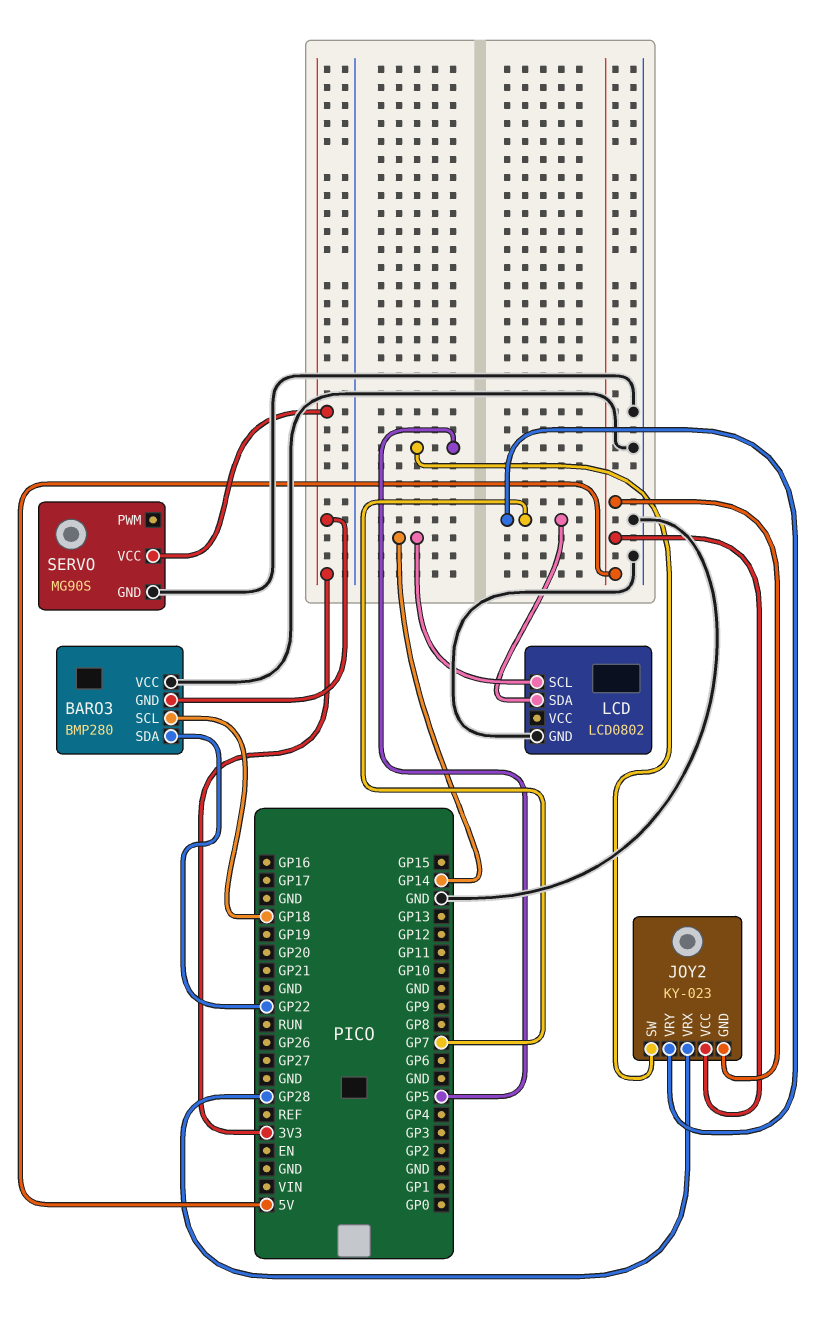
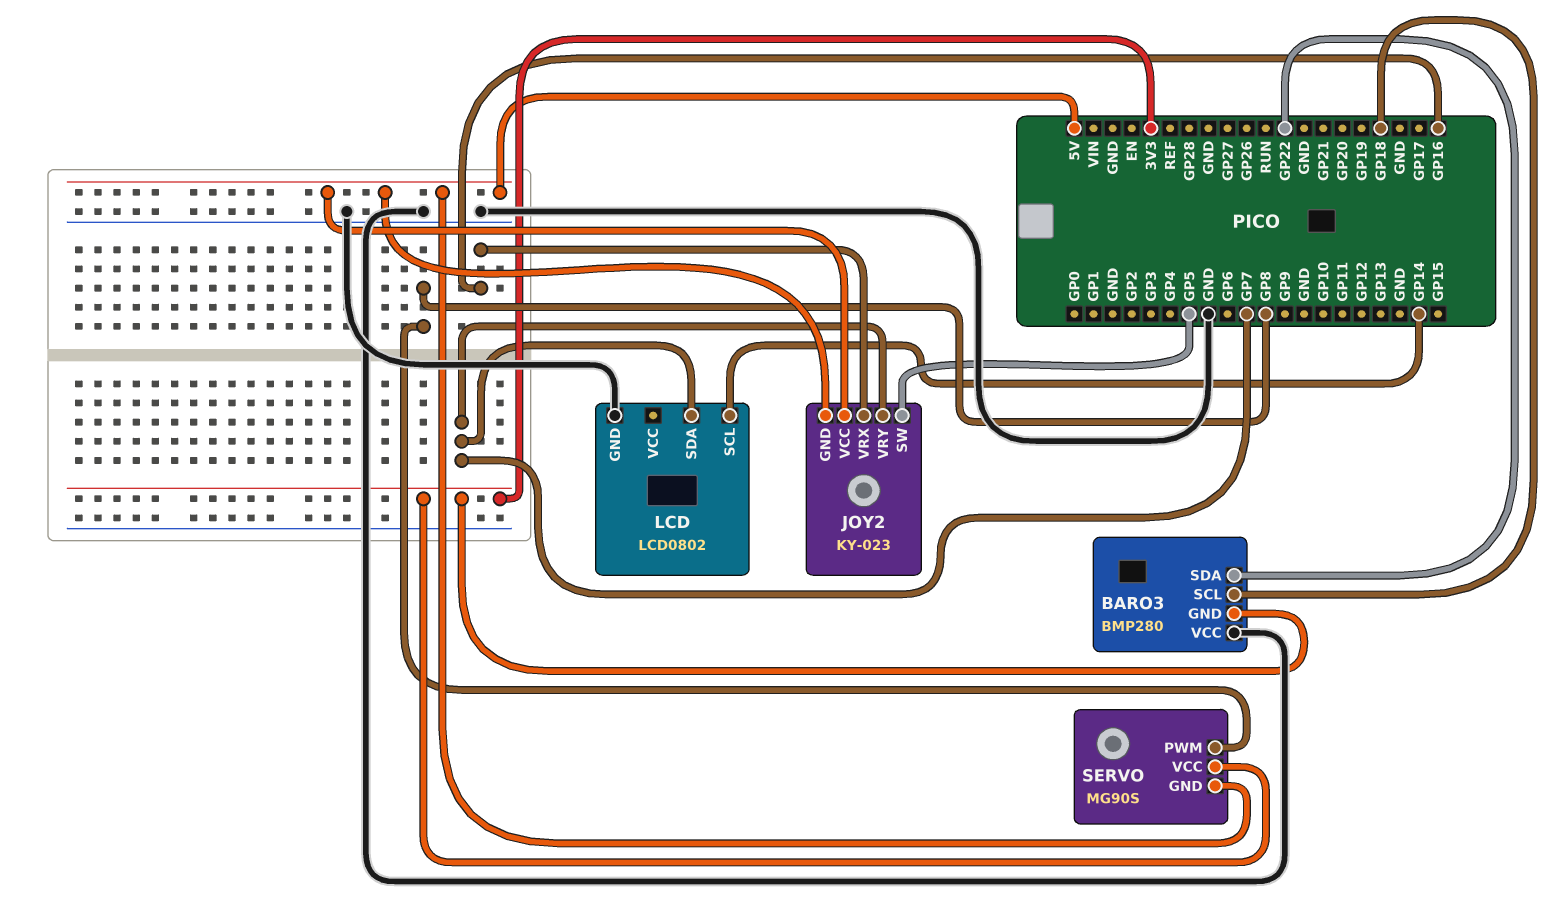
JOY2 pin VRX: GP28 -> GP16
SERVO pin GND: GND -> 5V
SERVO pin PWM: none -> GP8

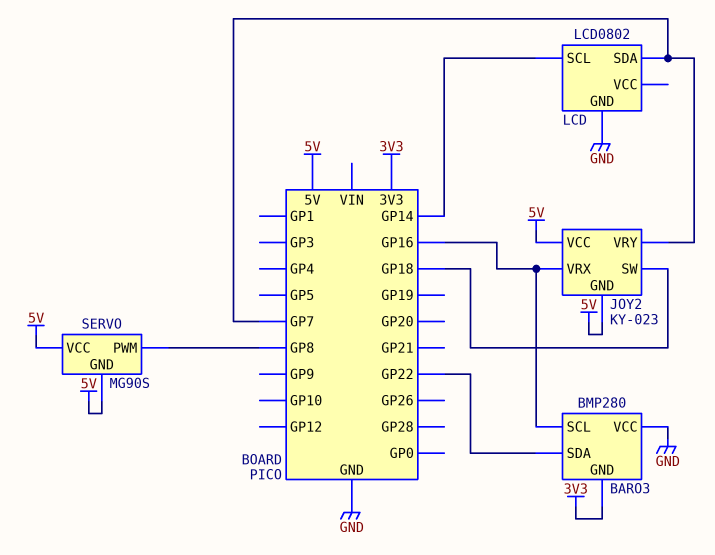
BARO3 pin SCL: GP18 -> GP16
JOY2 pin SW: GP5 -> GP18
SERVO pin VCC: 3V3 -> 5V

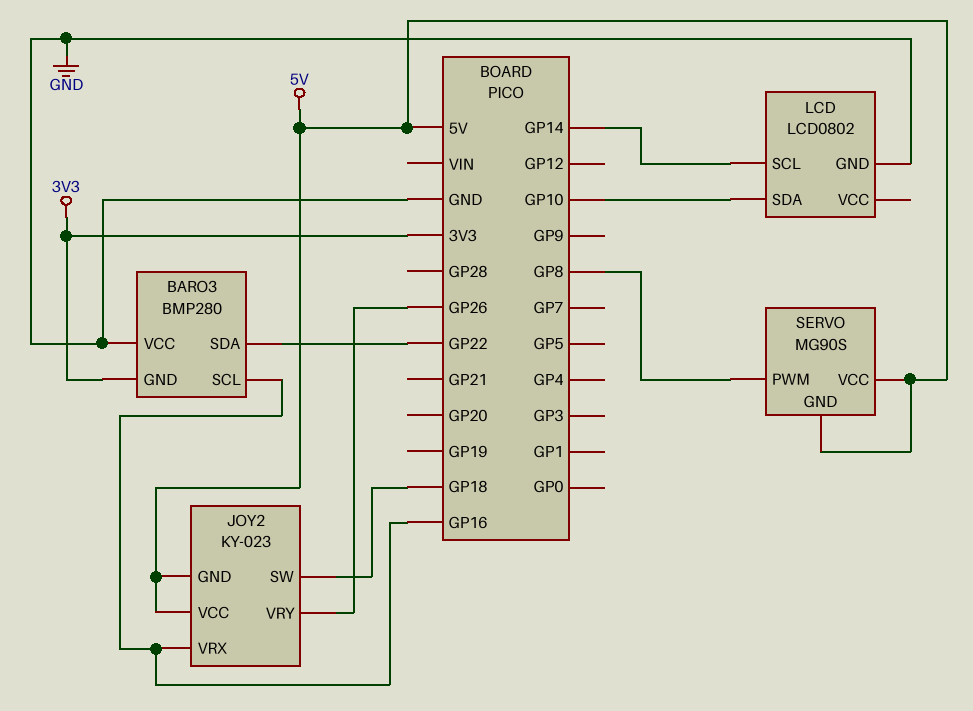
JOY2 pin VRY: GP7 -> GP26
LCD pin SDA: GP7 -> GP10

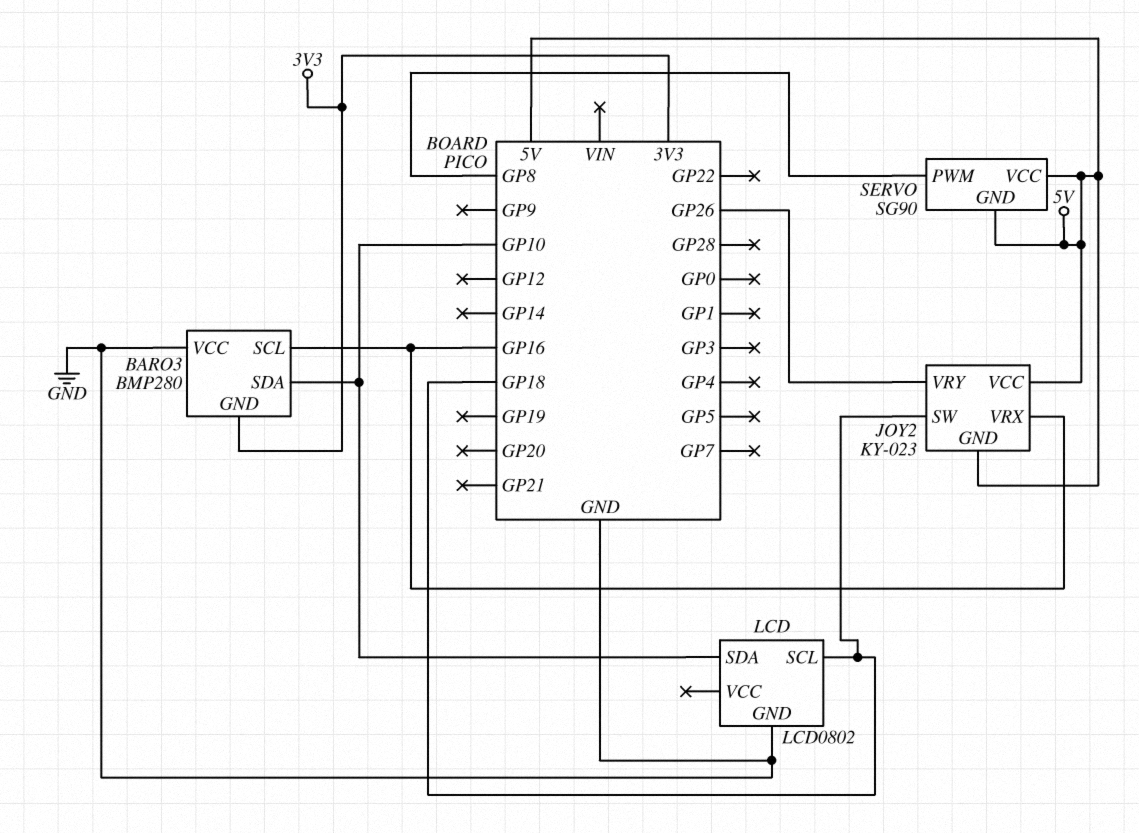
BARO3 pin SDA: GP22 -> GP10
LCD pin SCL: GP14 -> GP18
SERVO: MG90S -> SG90

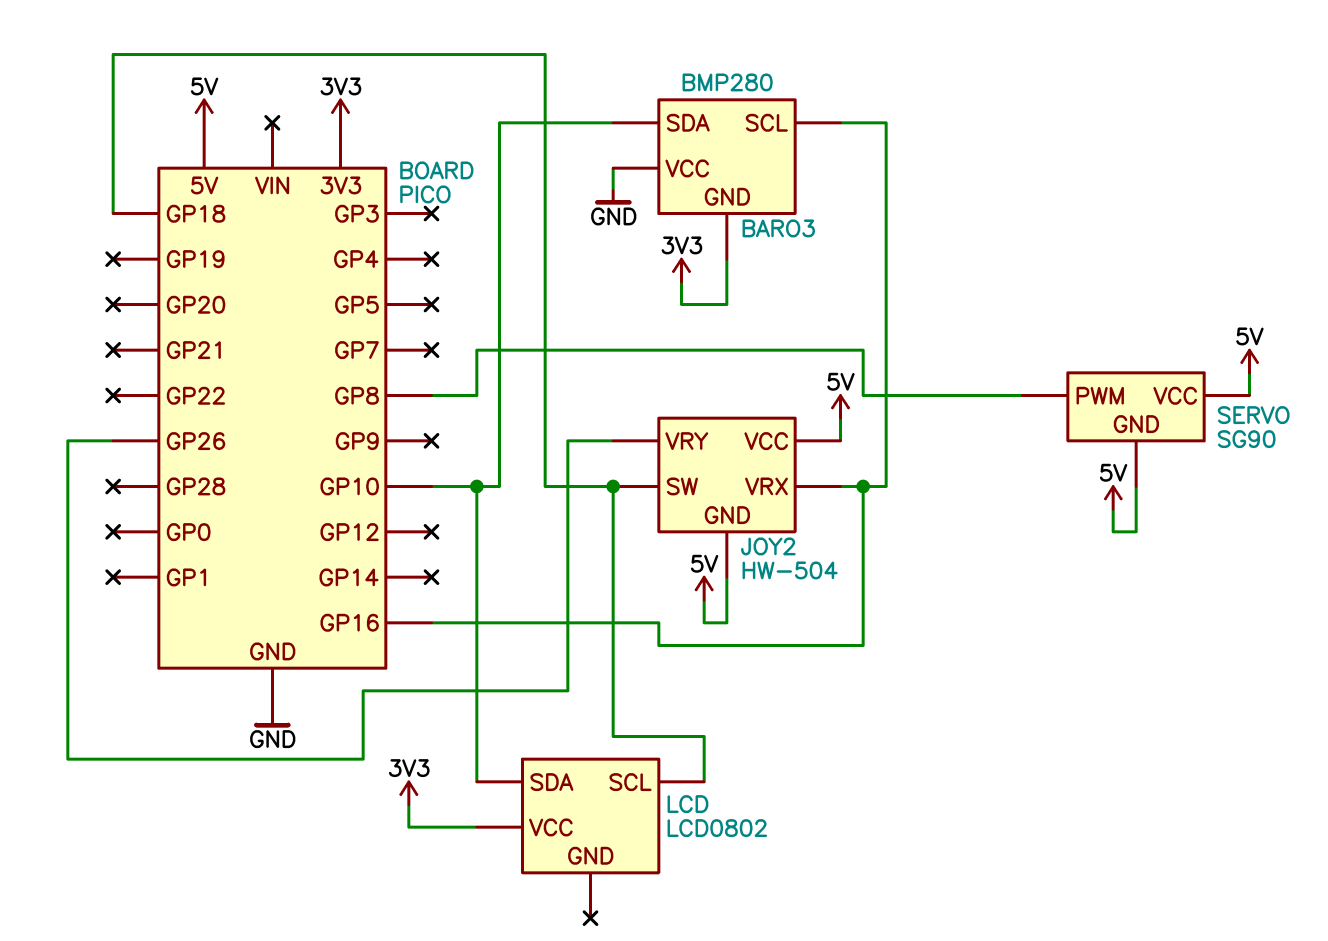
JOY2: KY-023 -> HW-504
LCD pin GND: GND -> none
LCD pin VCC: none -> 3V3

